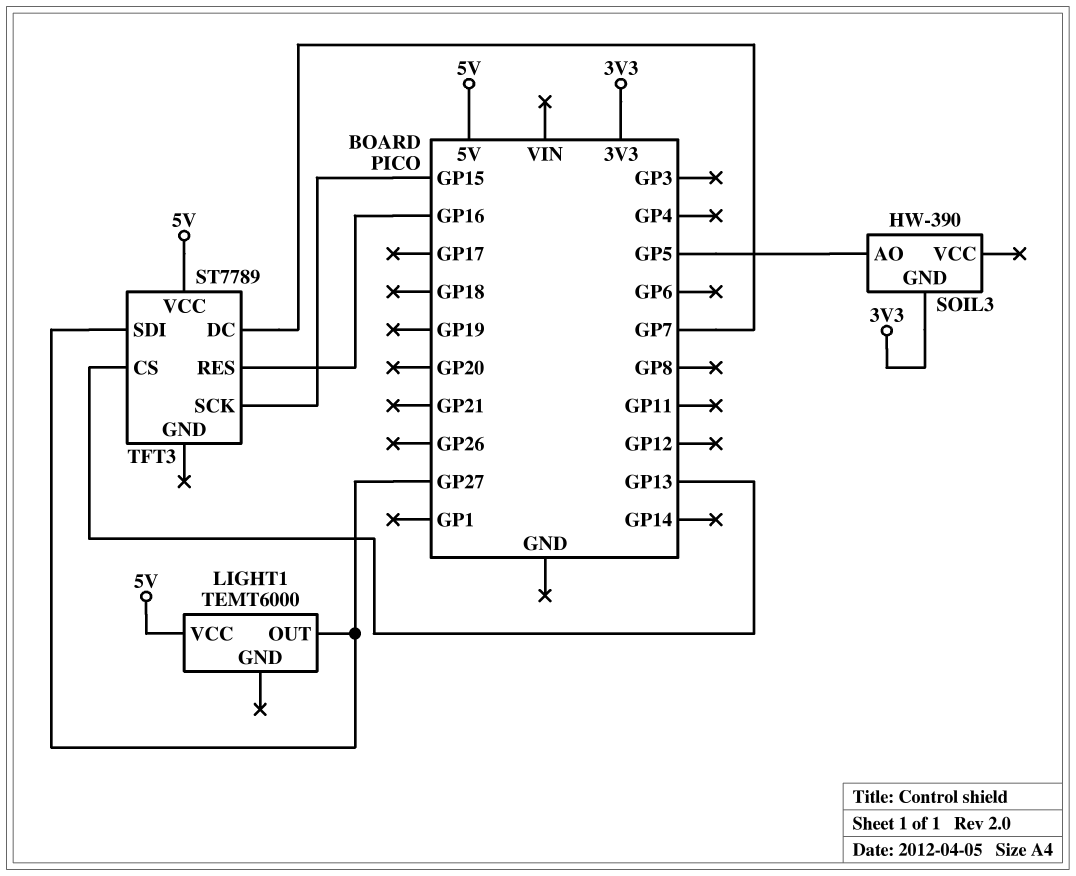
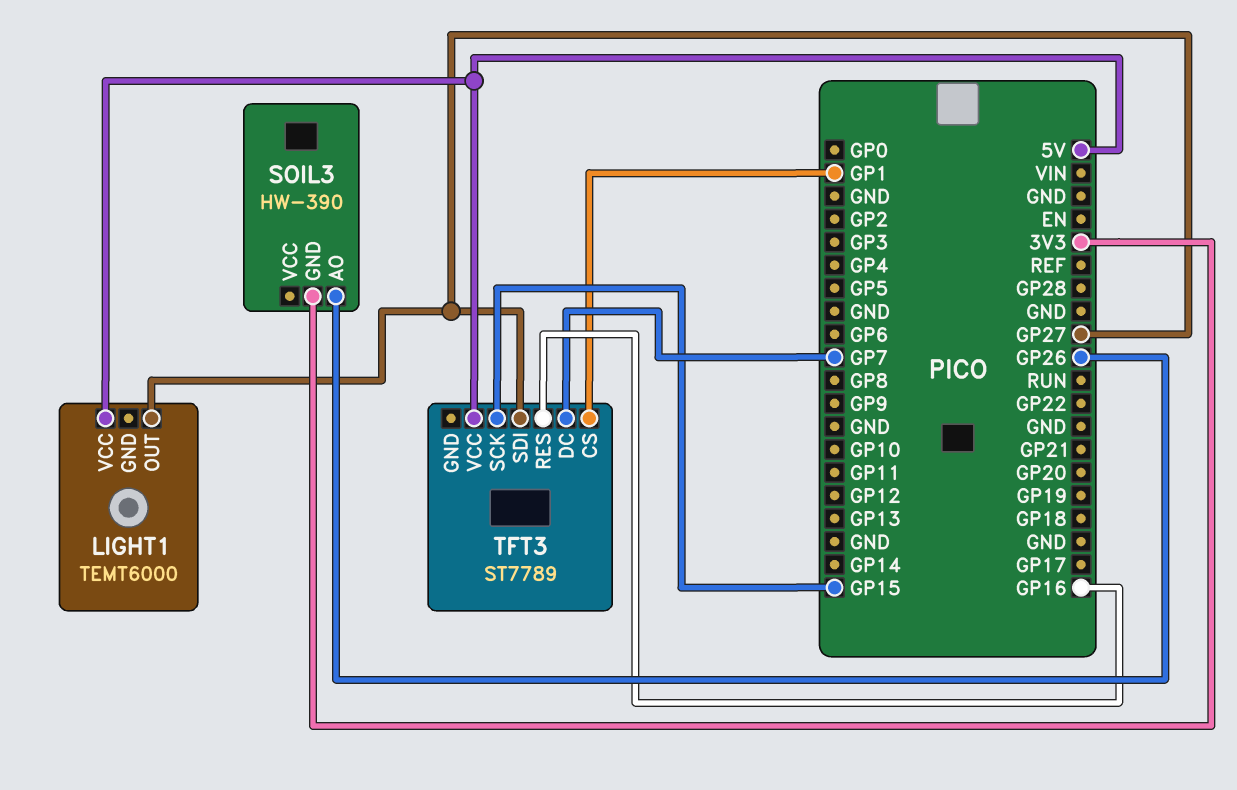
SOIL3 pin AO: GP5 -> GP26
TFT3 pin CS: GP13 -> GP1

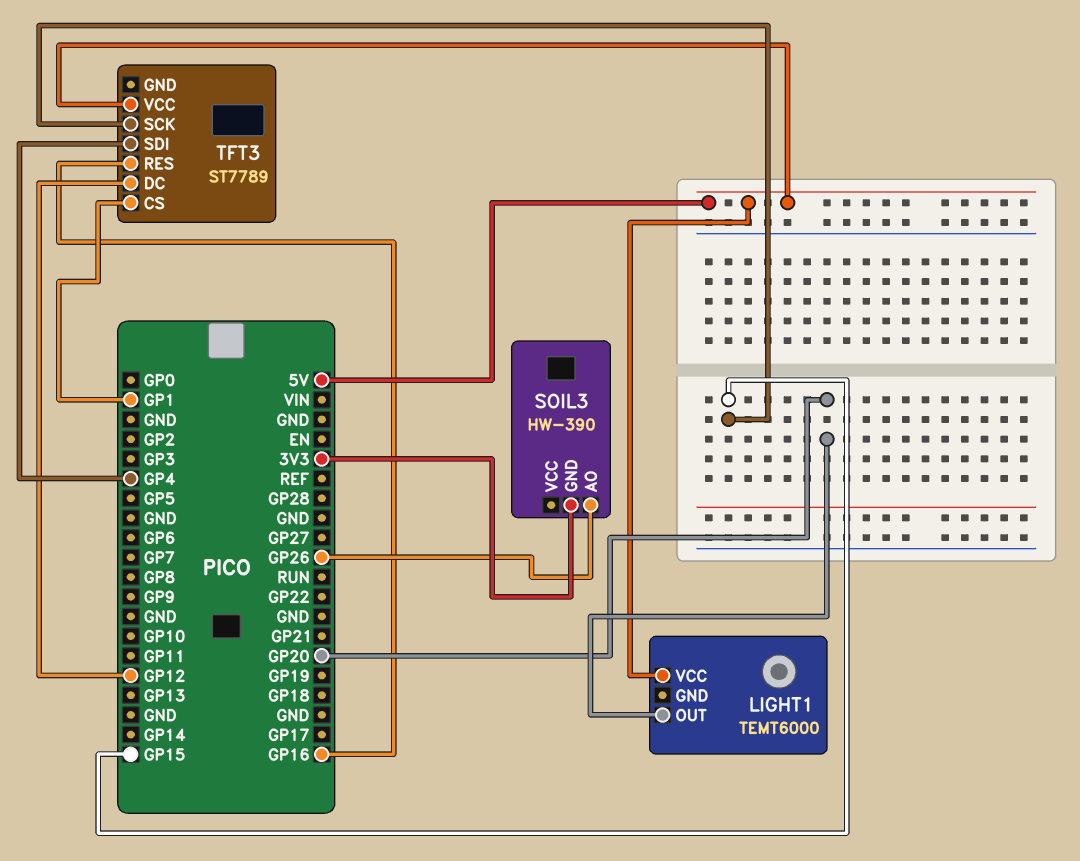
LIGHT1 pin OUT: GP27 -> GP20
TFT3 pin DC: GP7 -> GP12
TFT3 pin SDI: GP27 -> GP4

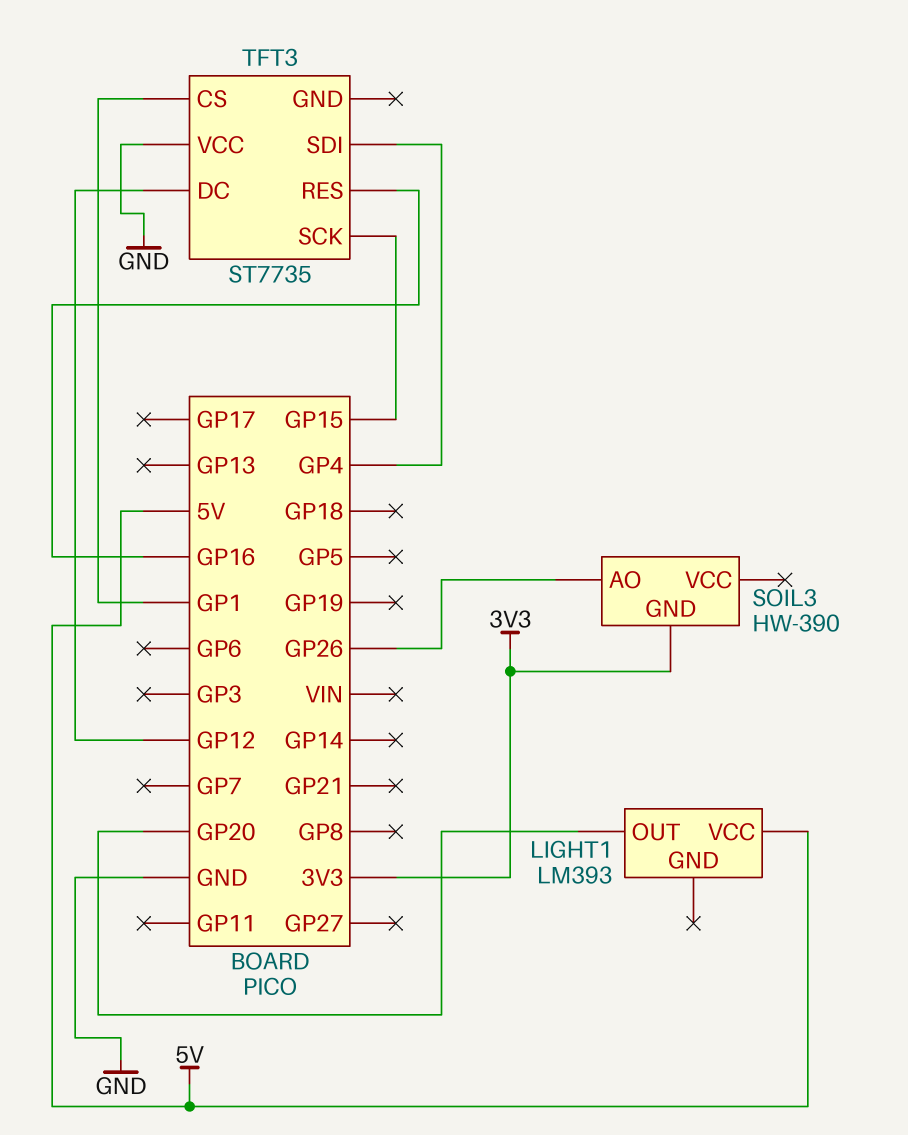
LIGHT1: TEMT6000 -> LM393
TFT3: ST7789 -> ST7735
TFT3 pin VCC: 5V -> GND

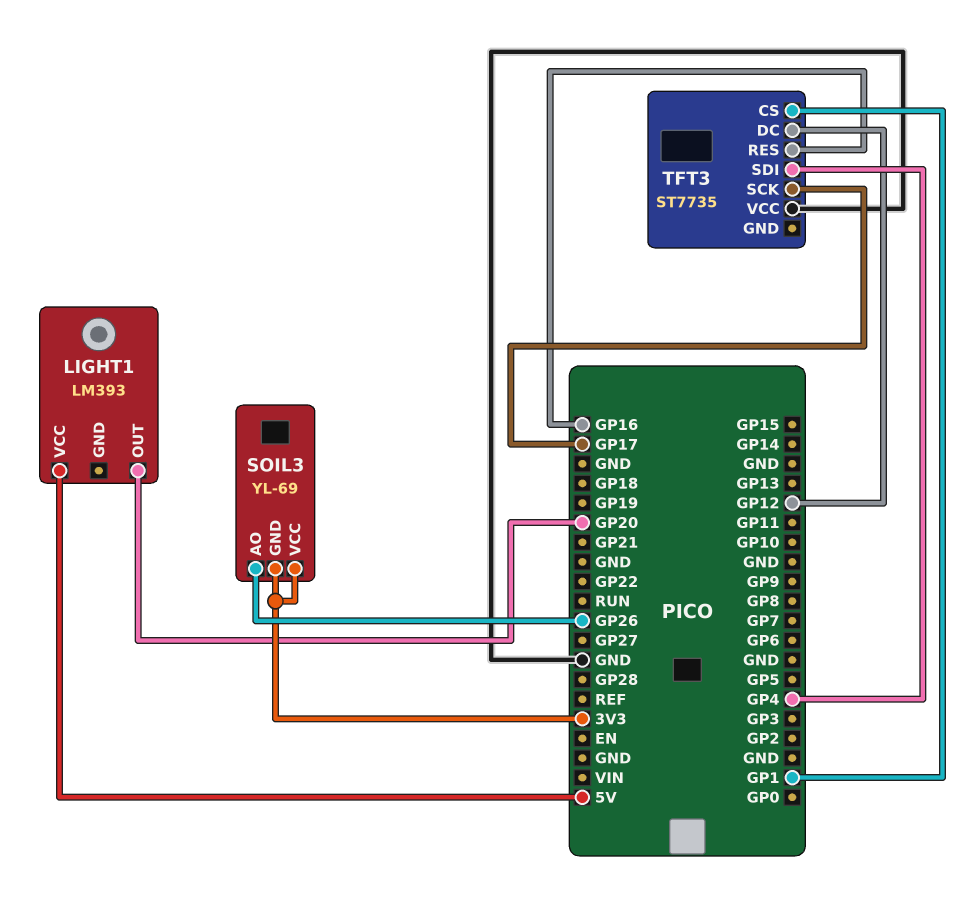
SOIL3: HW-390 -> YL-69
SOIL3 pin VCC: none -> 3V3
TFT3 pin SCK: GP15 -> GP17

